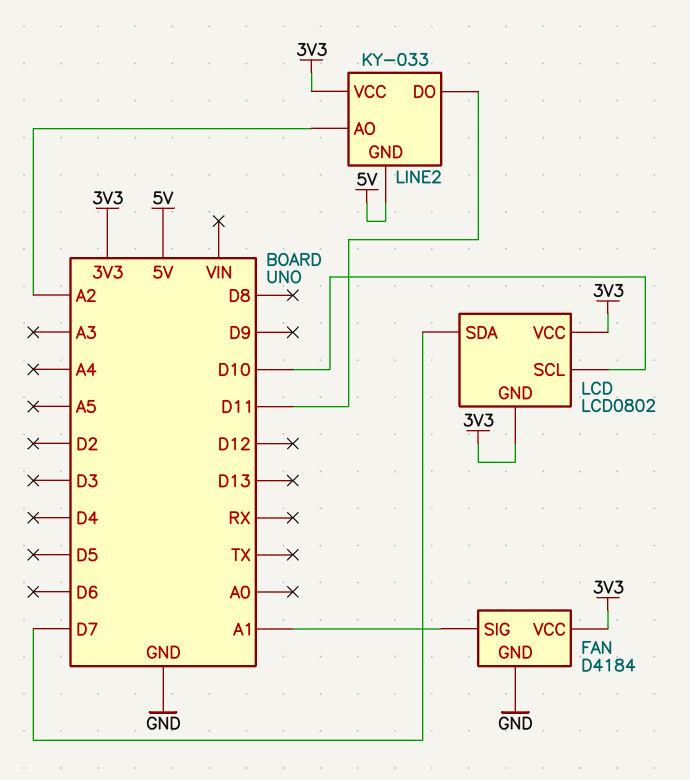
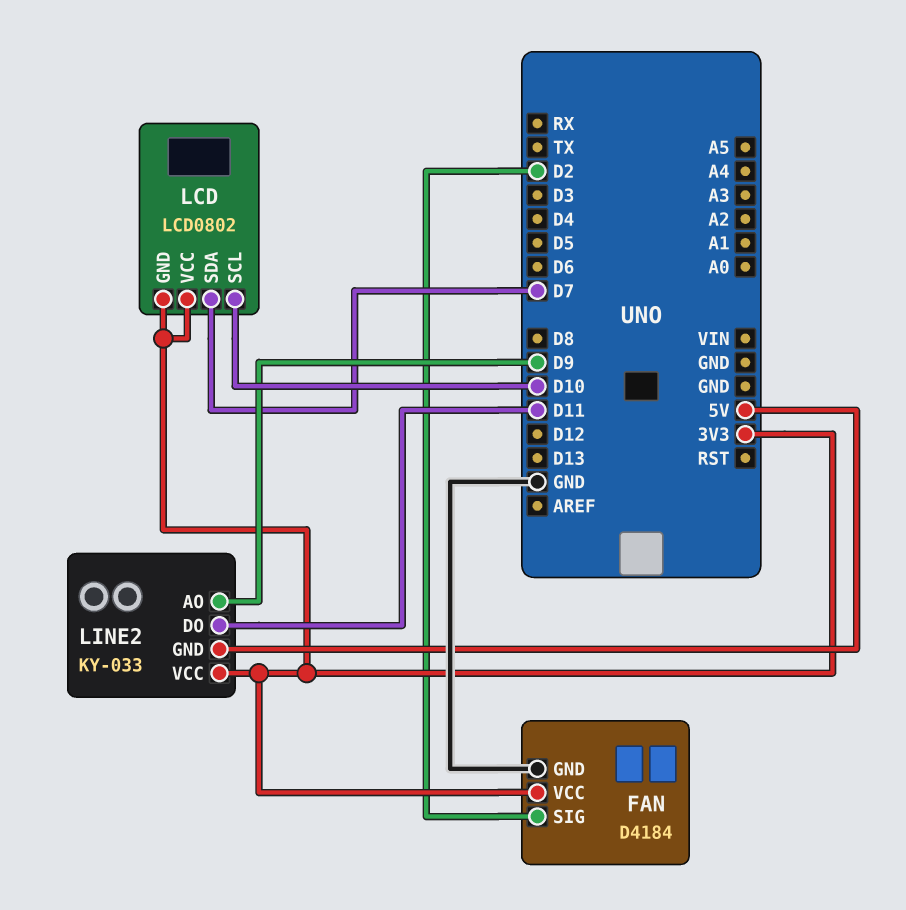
FAN pin SIG: A1 -> D2
LINE2 pin AO: A2 -> D9

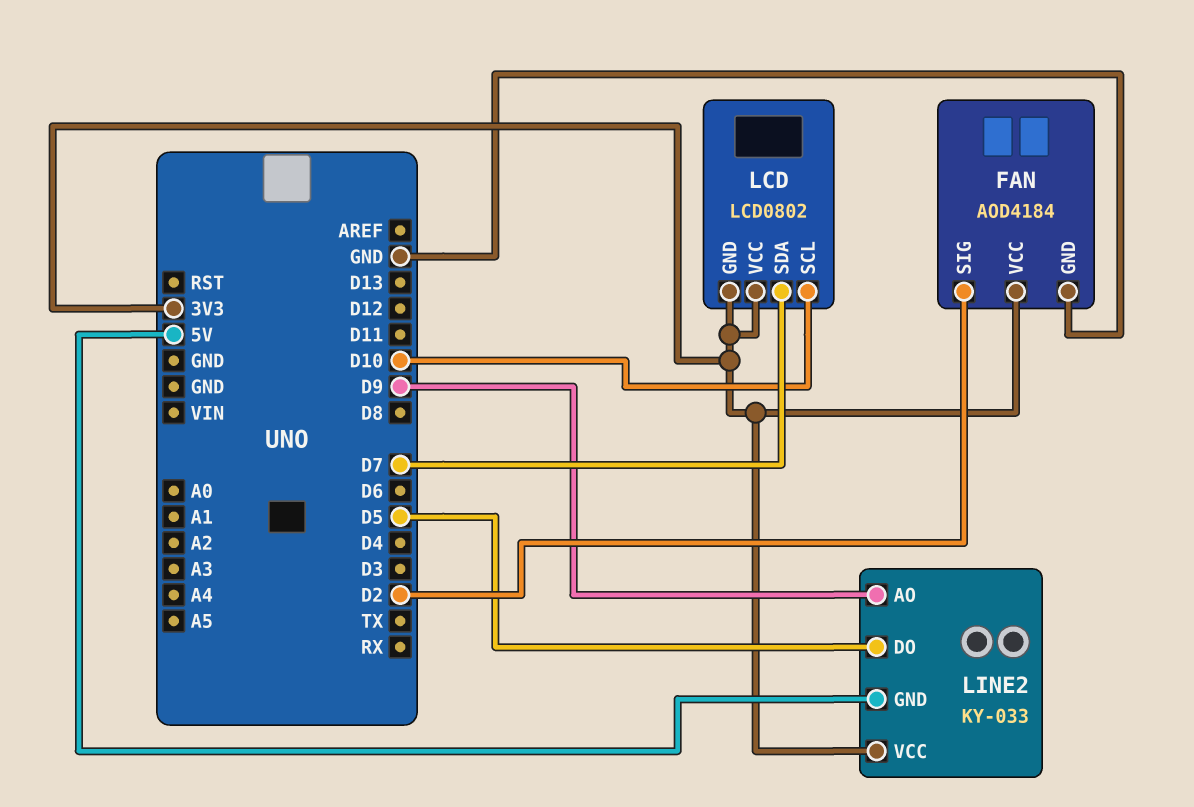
FAN: D4184 -> AOD4184
LINE2 pin DO: D11 -> D5

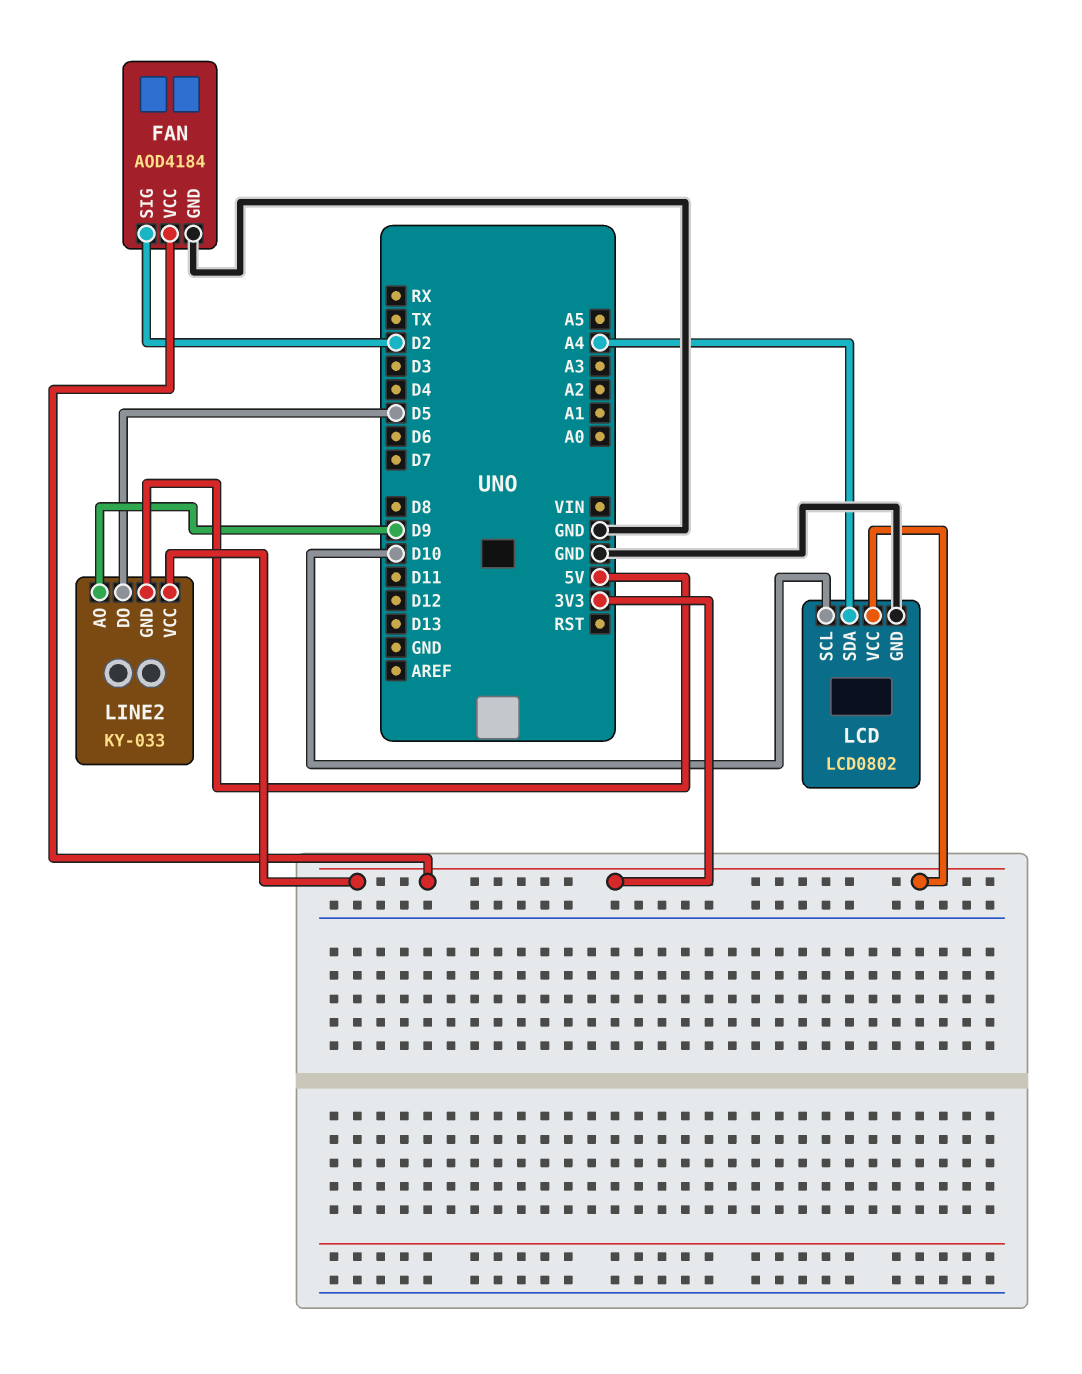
LCD pin GND: 3V3 -> GND
LCD pin SDA: D7 -> A4

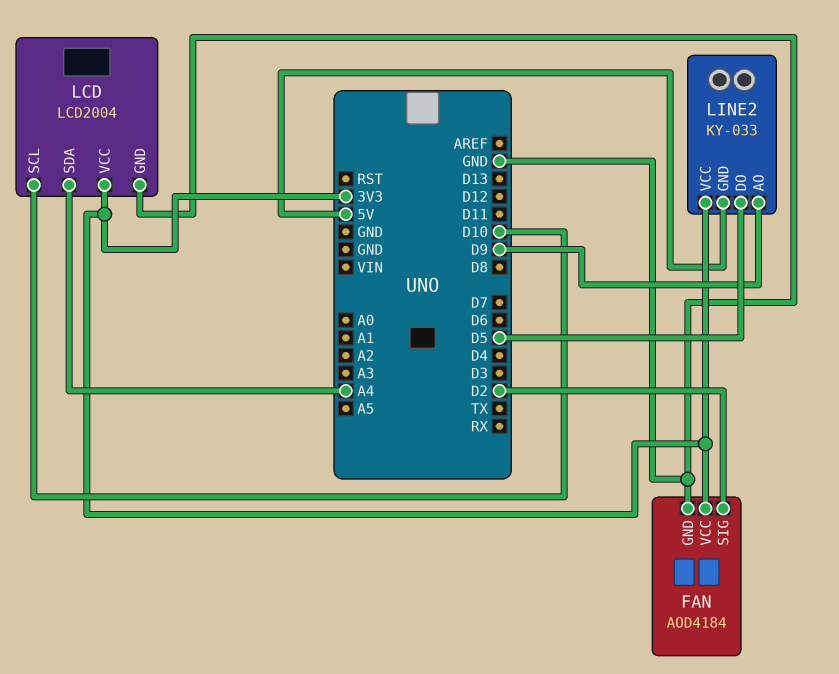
LCD: LCD0802 -> LCD2004

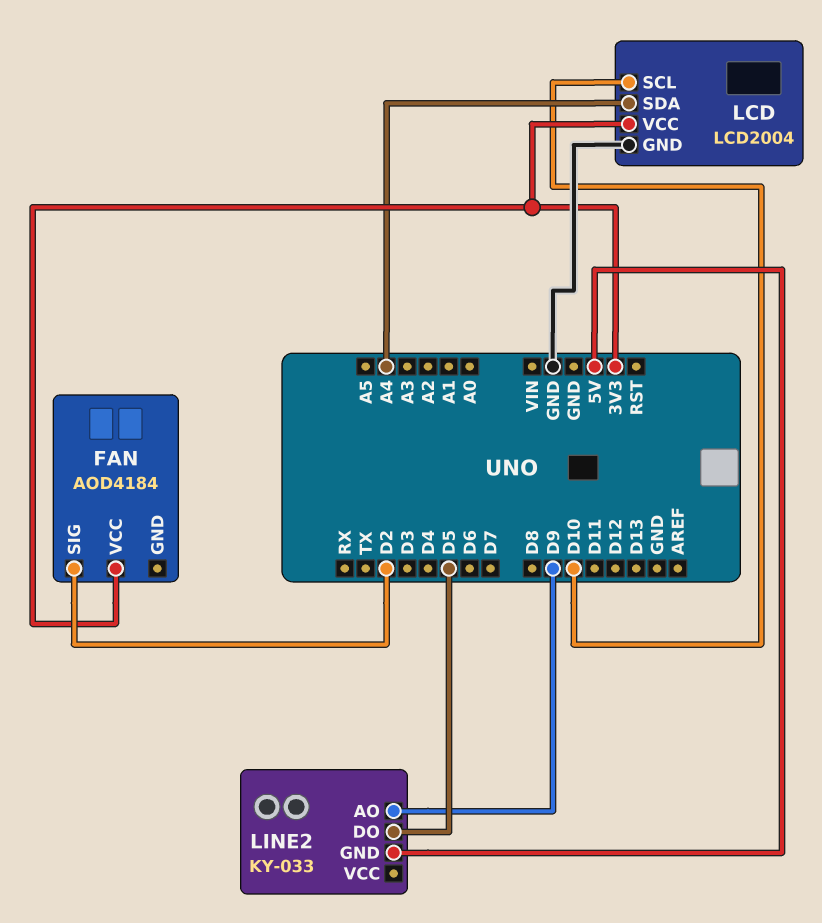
FAN pin GND: GND -> none
LINE2 pin VCC: 3V3 -> none

